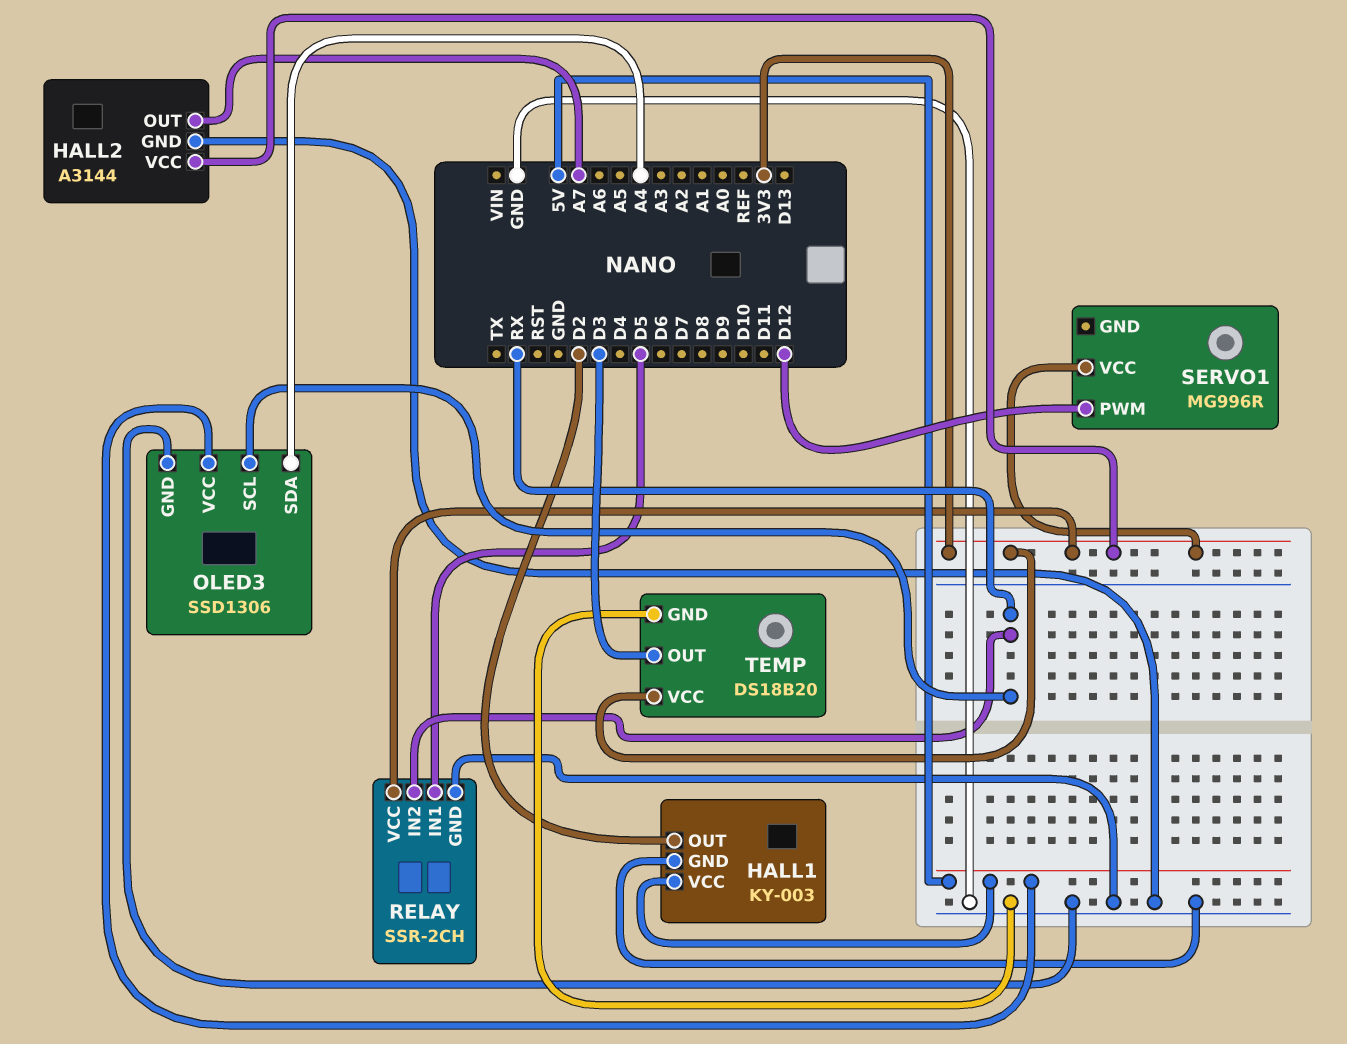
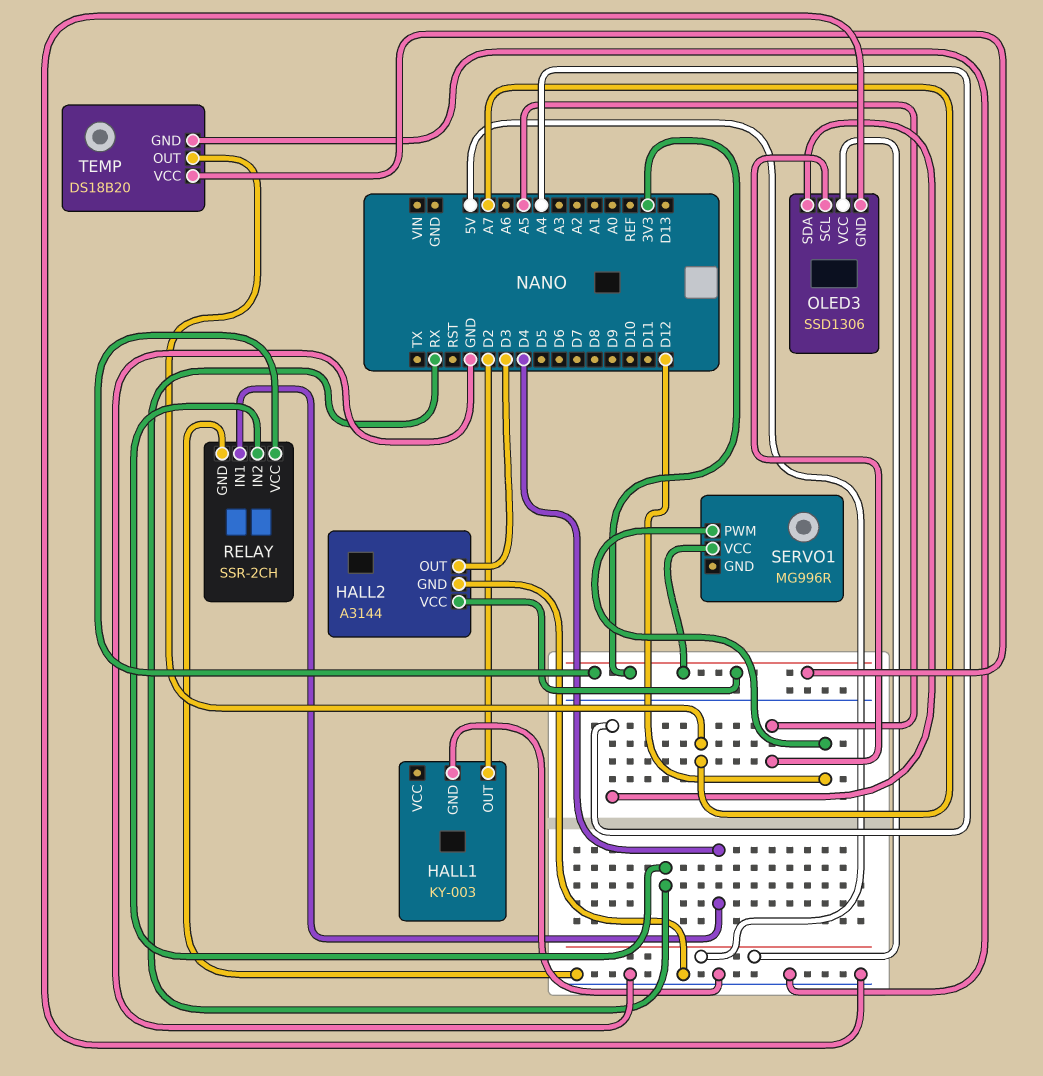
HALL1 pin VCC: 5V -> none
HALL2 pin OUT: A7 -> D3
OLED3 pin SCL: RX -> A5
RELAY pin IN1: D5 -> D4
TEMP pin OUT: D3 -> A7

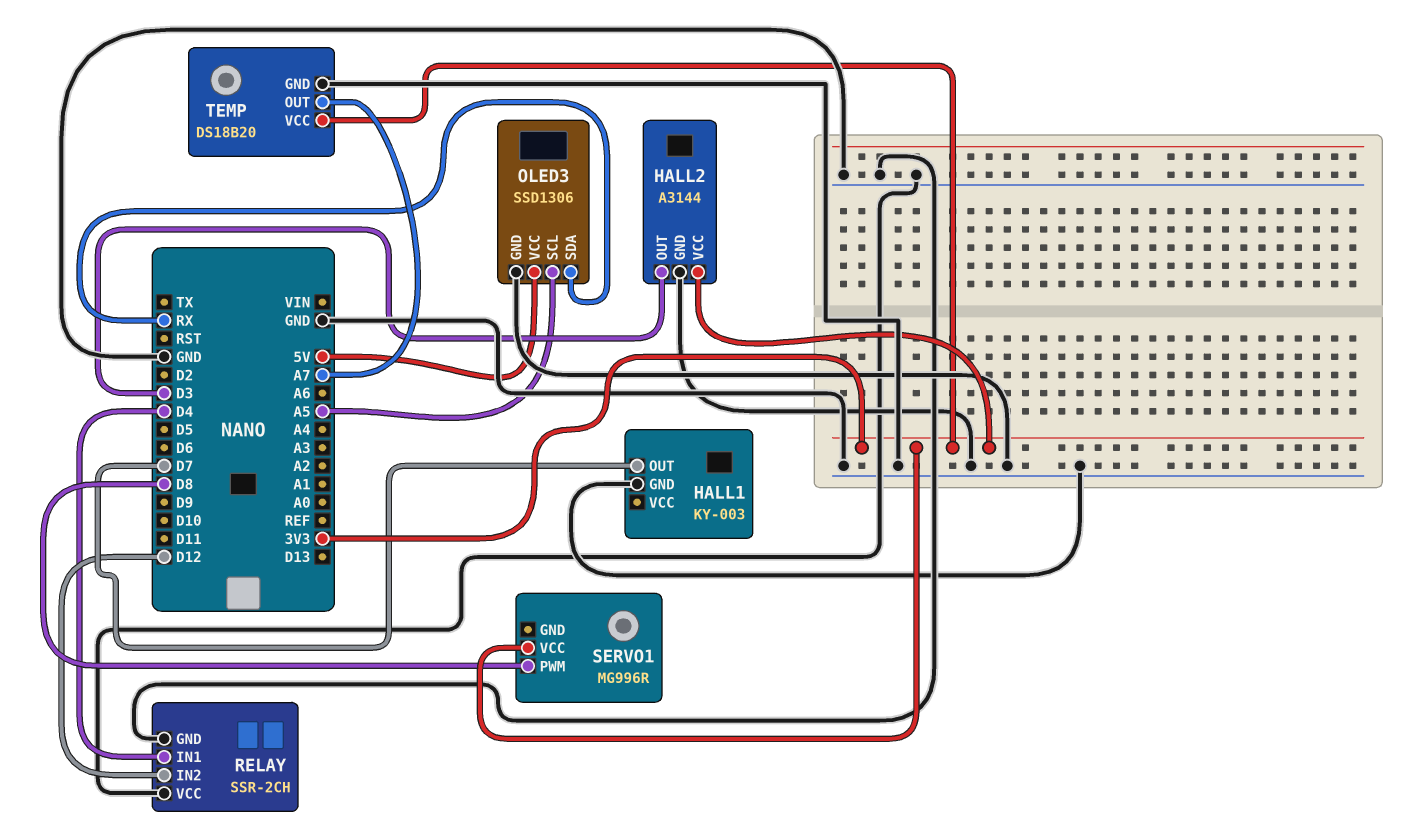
HALL1 pin OUT: D2 -> D7
OLED3 pin SDA: A4 -> RX
RELAY pin IN2: RX -> D12
RELAY pin VCC: 3V3 -> GND
SERVO1 pin PWM: D12 -> D8

